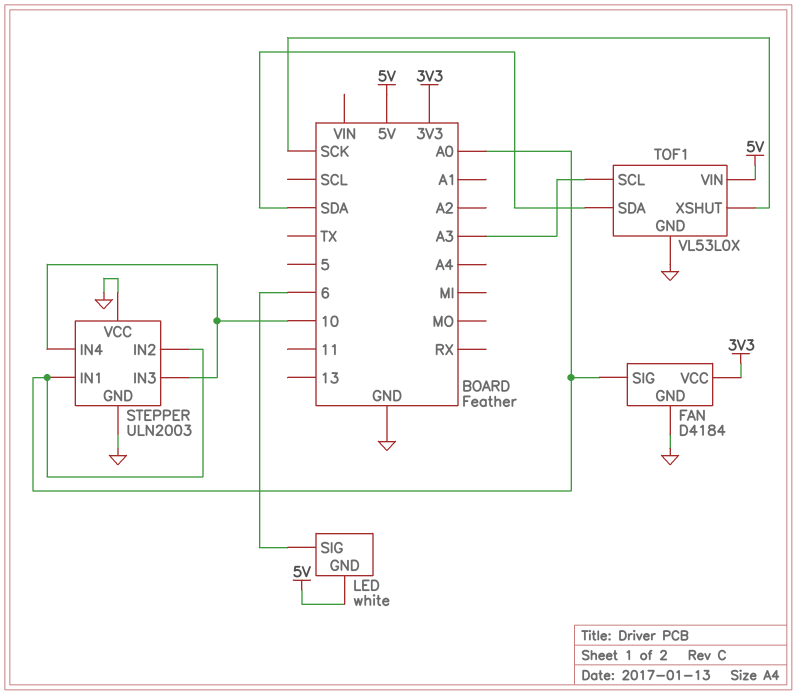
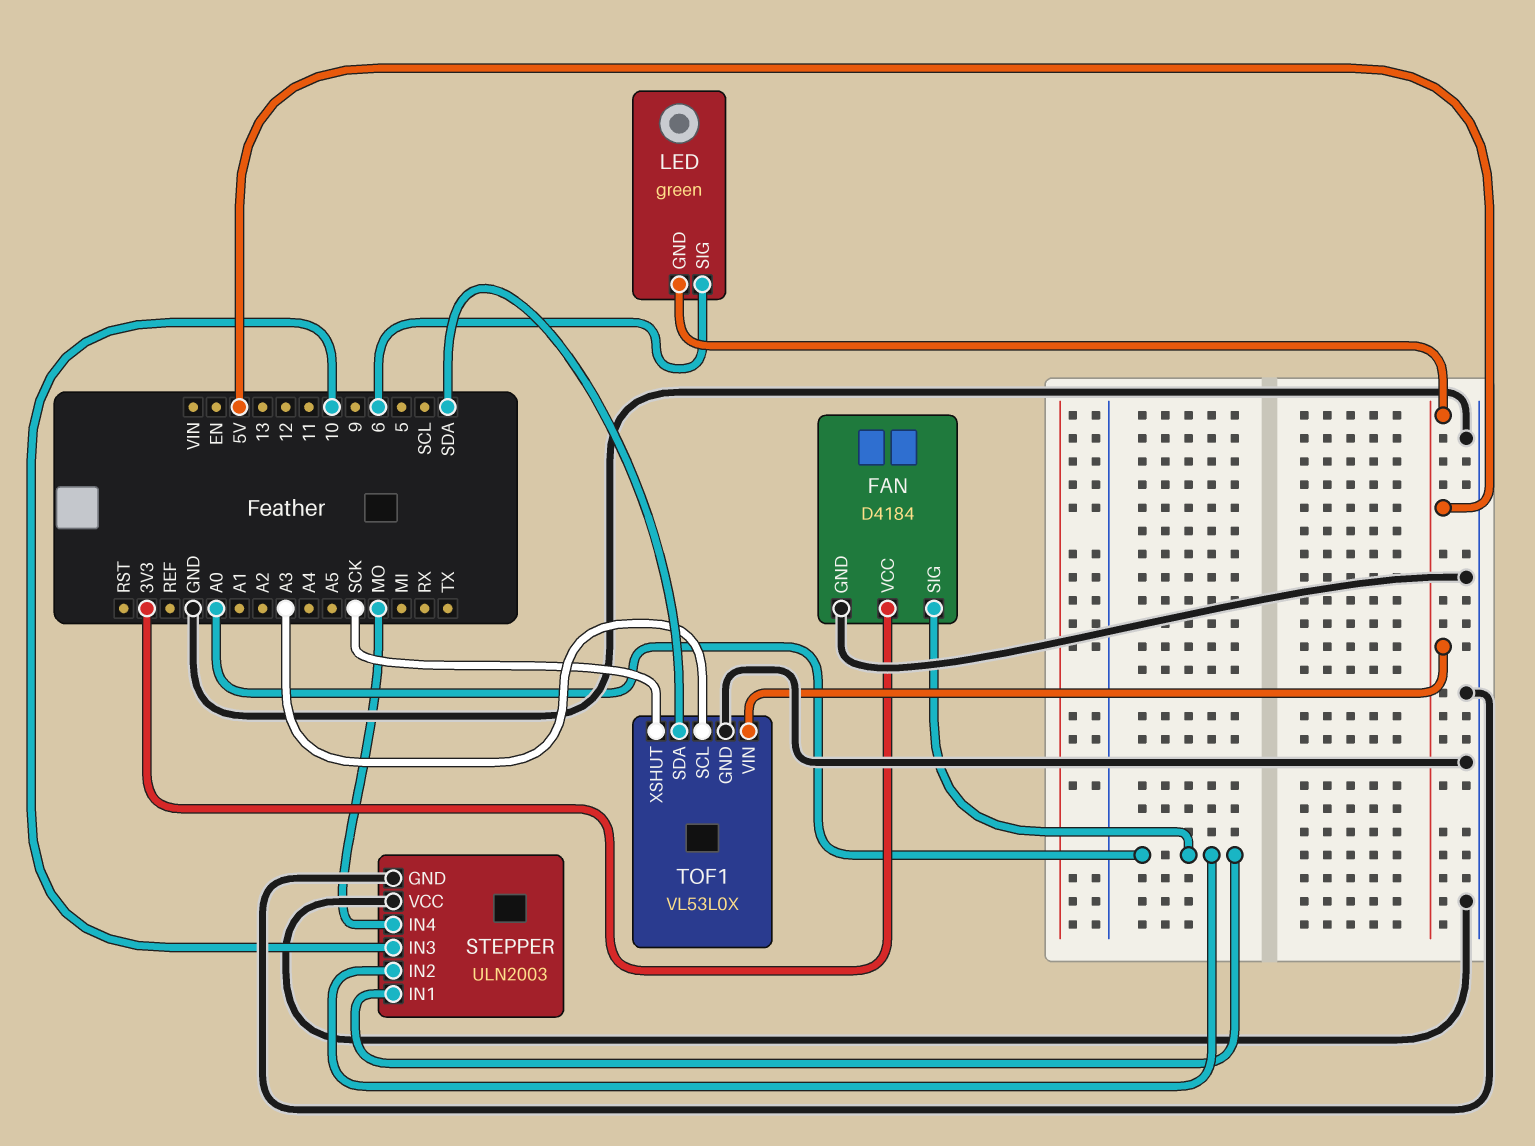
LED: white -> green
STEPPER pin IN4: 10 -> MO

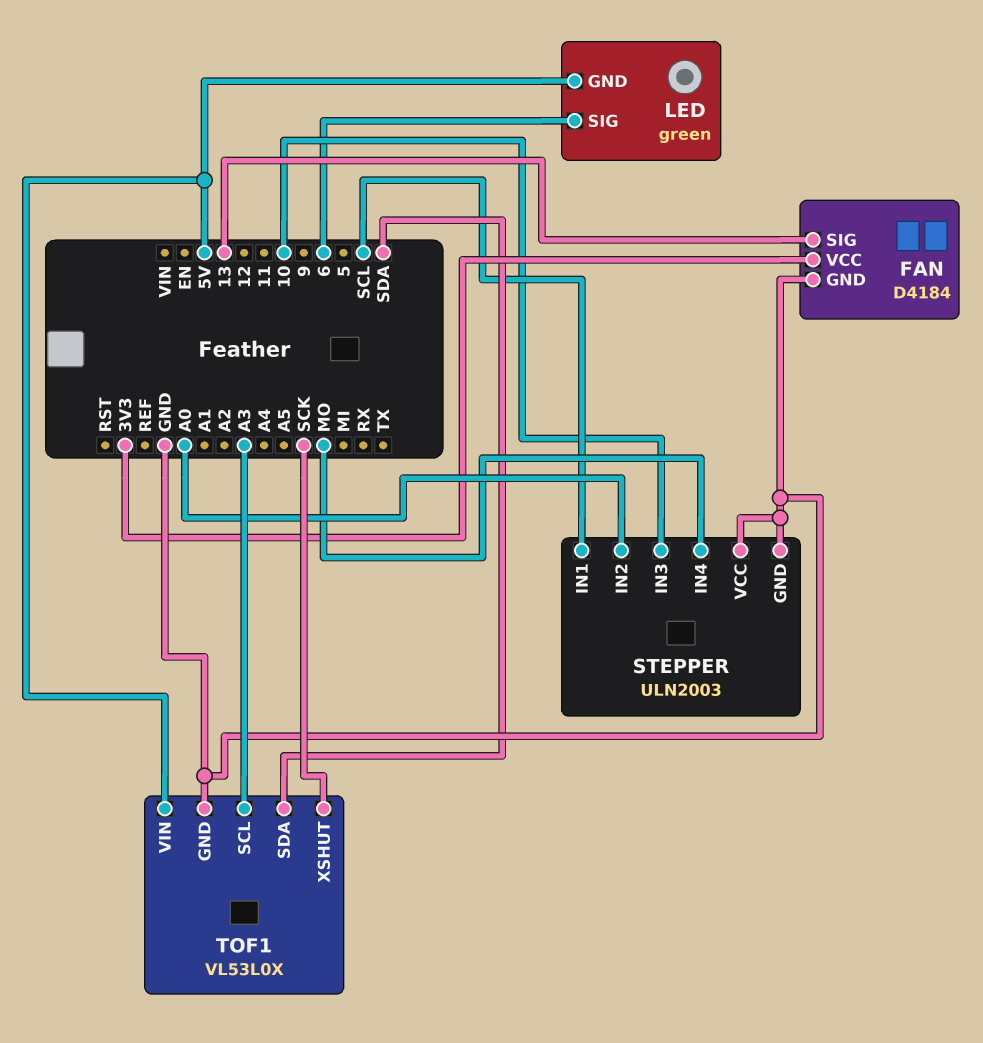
FAN pin SIG: A0 -> 13
STEPPER pin IN1: A0 -> SCL

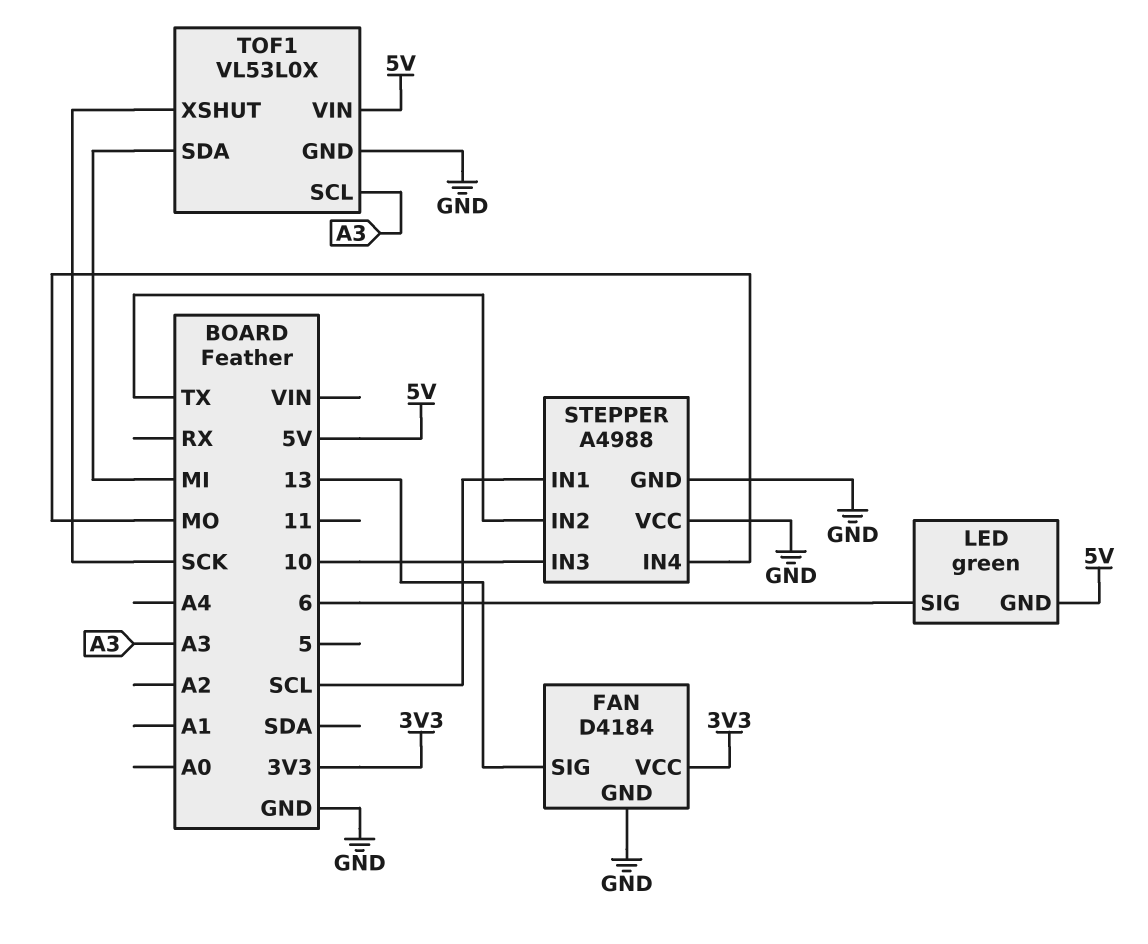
STEPPER: ULN2003 -> A4988
STEPPER pin IN2: A0 -> TX
TOF1 pin SDA: SDA -> MI

